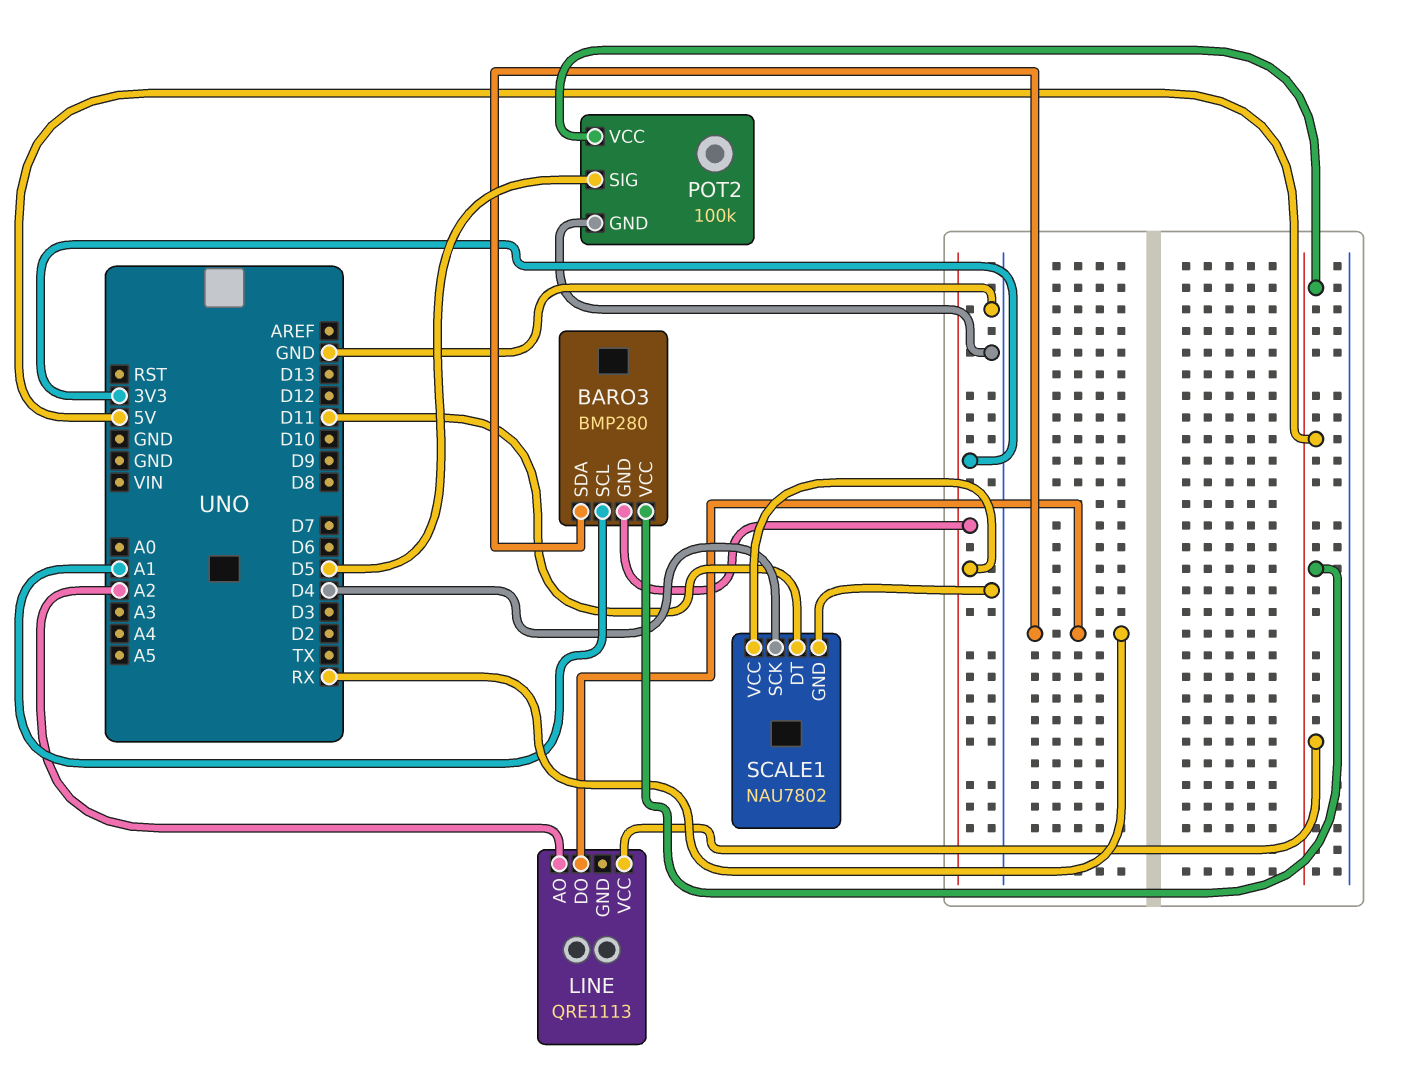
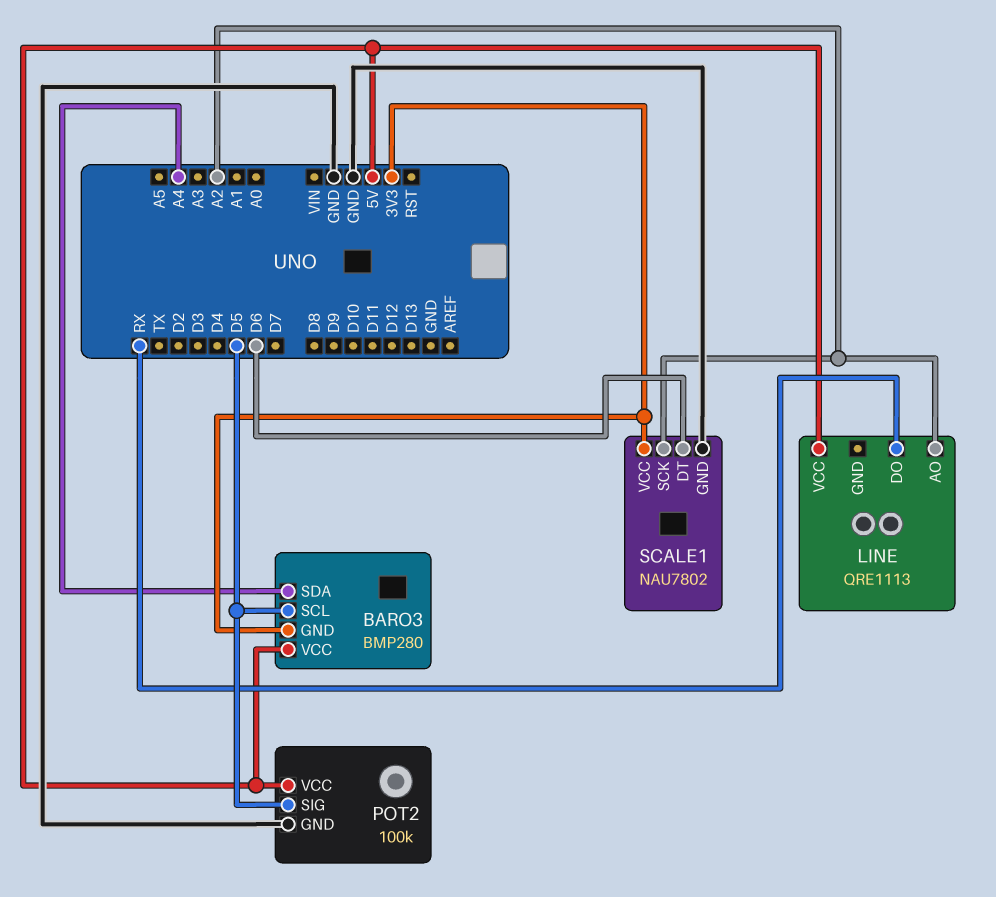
BARO3 pin SCL: A1 -> D5
BARO3 pin SDA: RX -> A4
SCALE1 pin DT: D11 -> D6
SCALE1 pin SCK: D4 -> A2

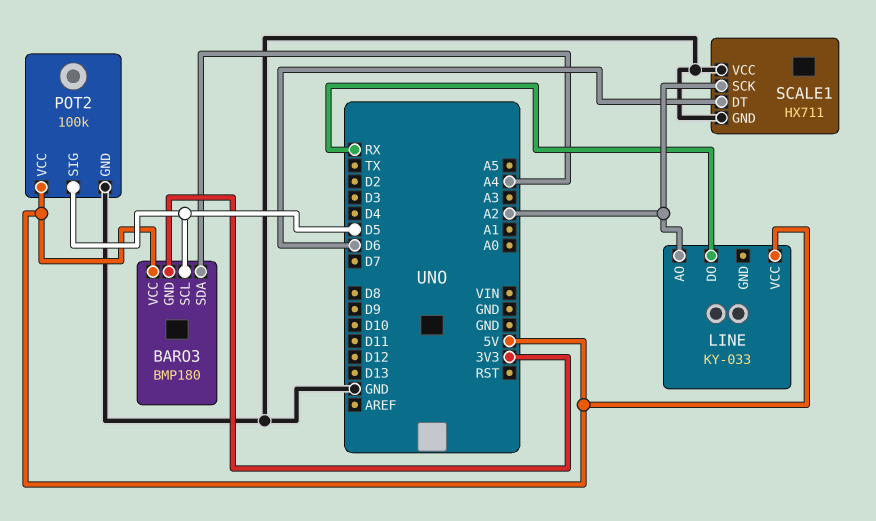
BARO3: BMP280 -> BMP180
LINE: QRE1113 -> KY-033
SCALE1: NAU7802 -> HX711
SCALE1 pin VCC: 3V3 -> GND

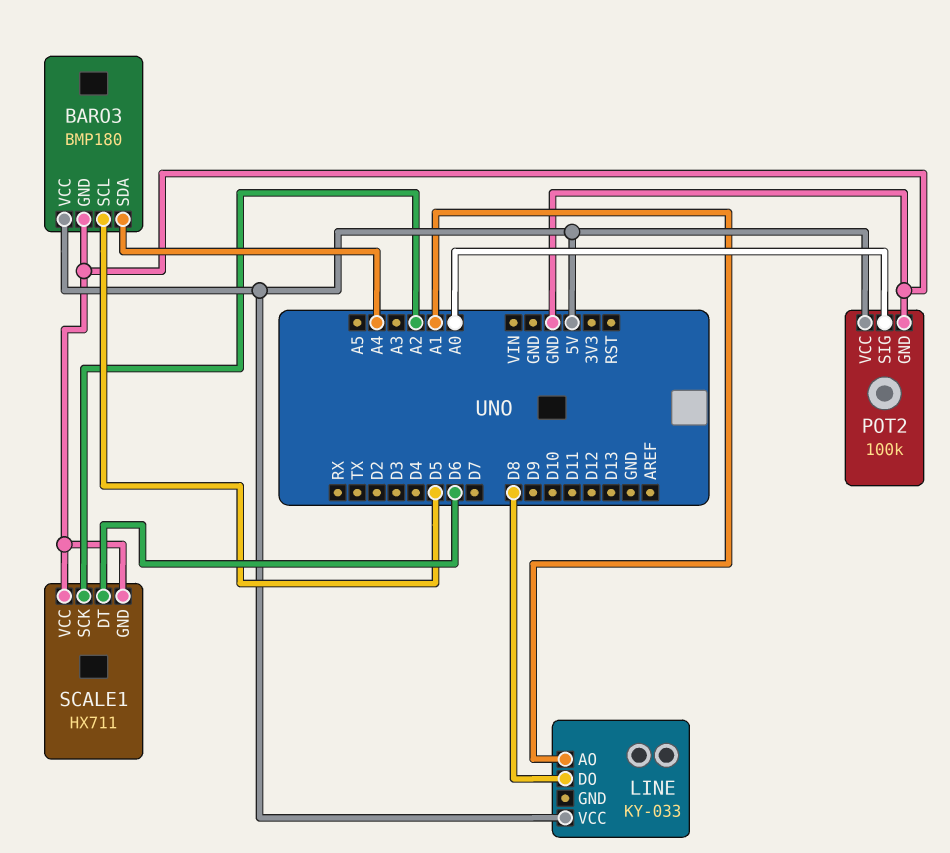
BARO3 pin GND: 3V3 -> GND
LINE pin AO: A2 -> A1
LINE pin DO: RX -> D8
POT2 pin SIG: D5 -> A0

